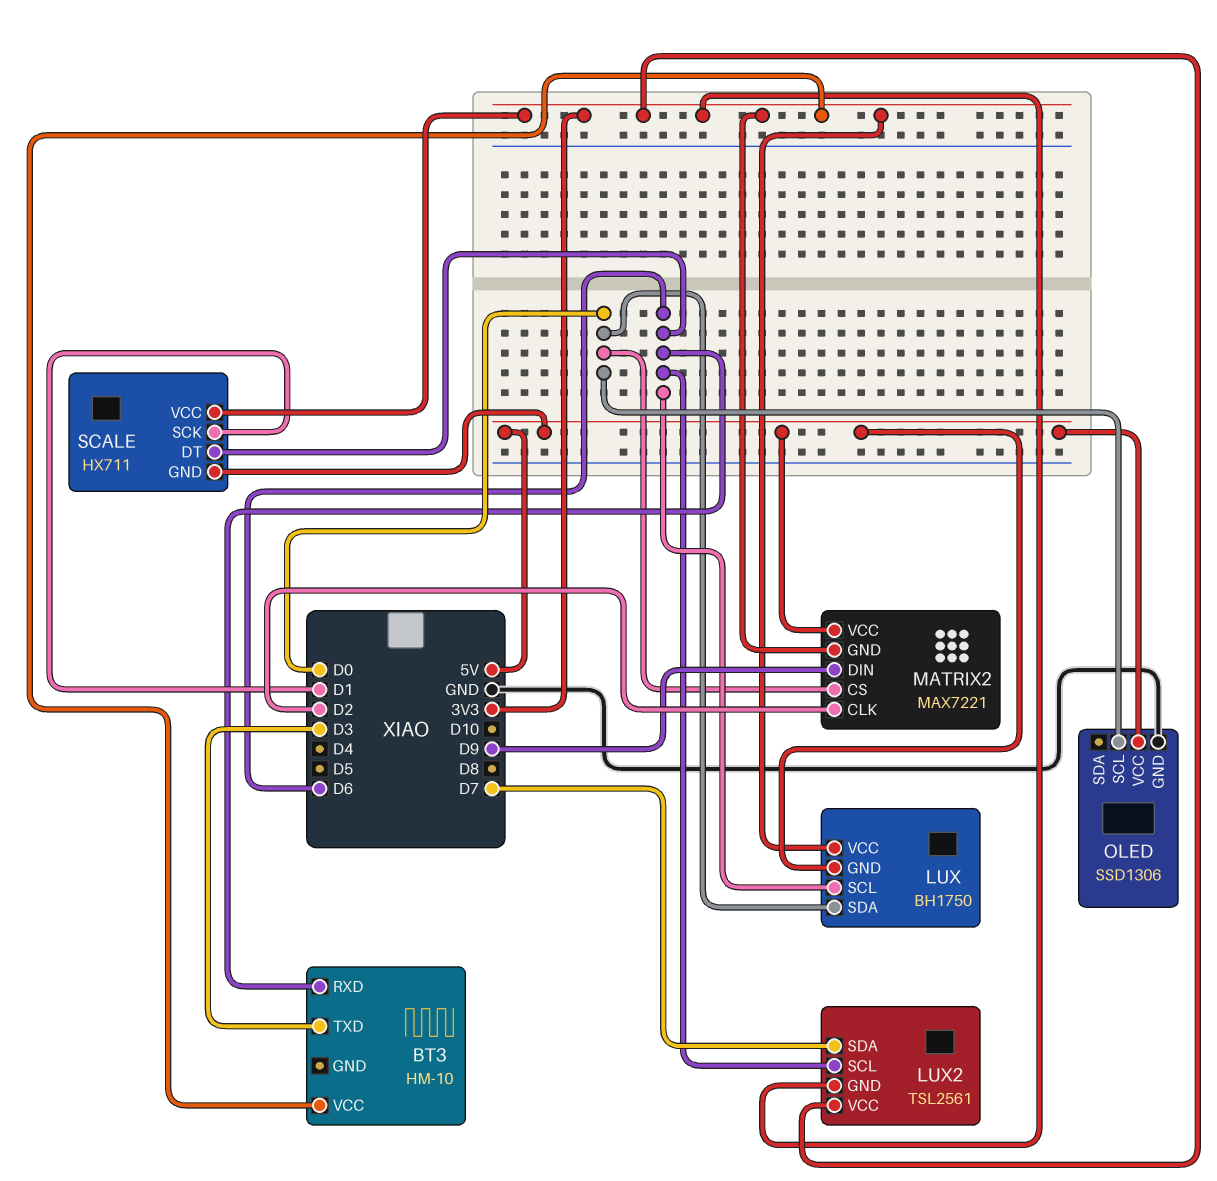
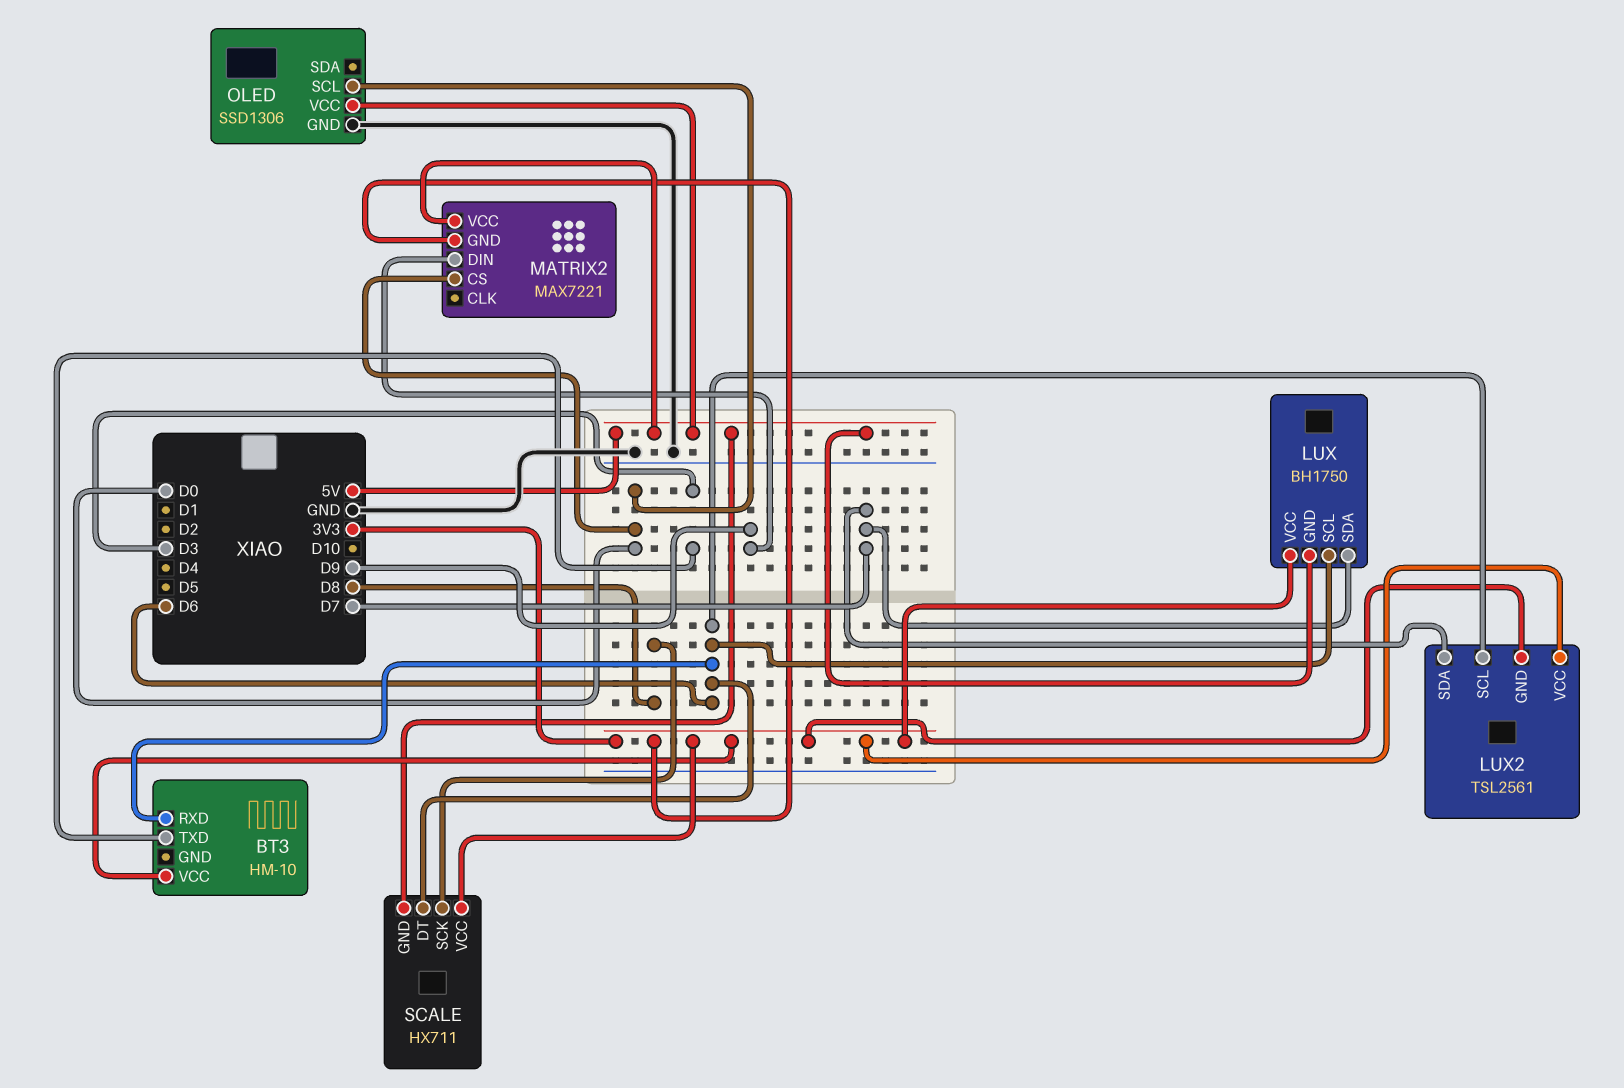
LUX pin SDA: D0 -> D7
MATRIX2 pin CLK: D2 -> none
SCALE pin SCK: D1 -> D8

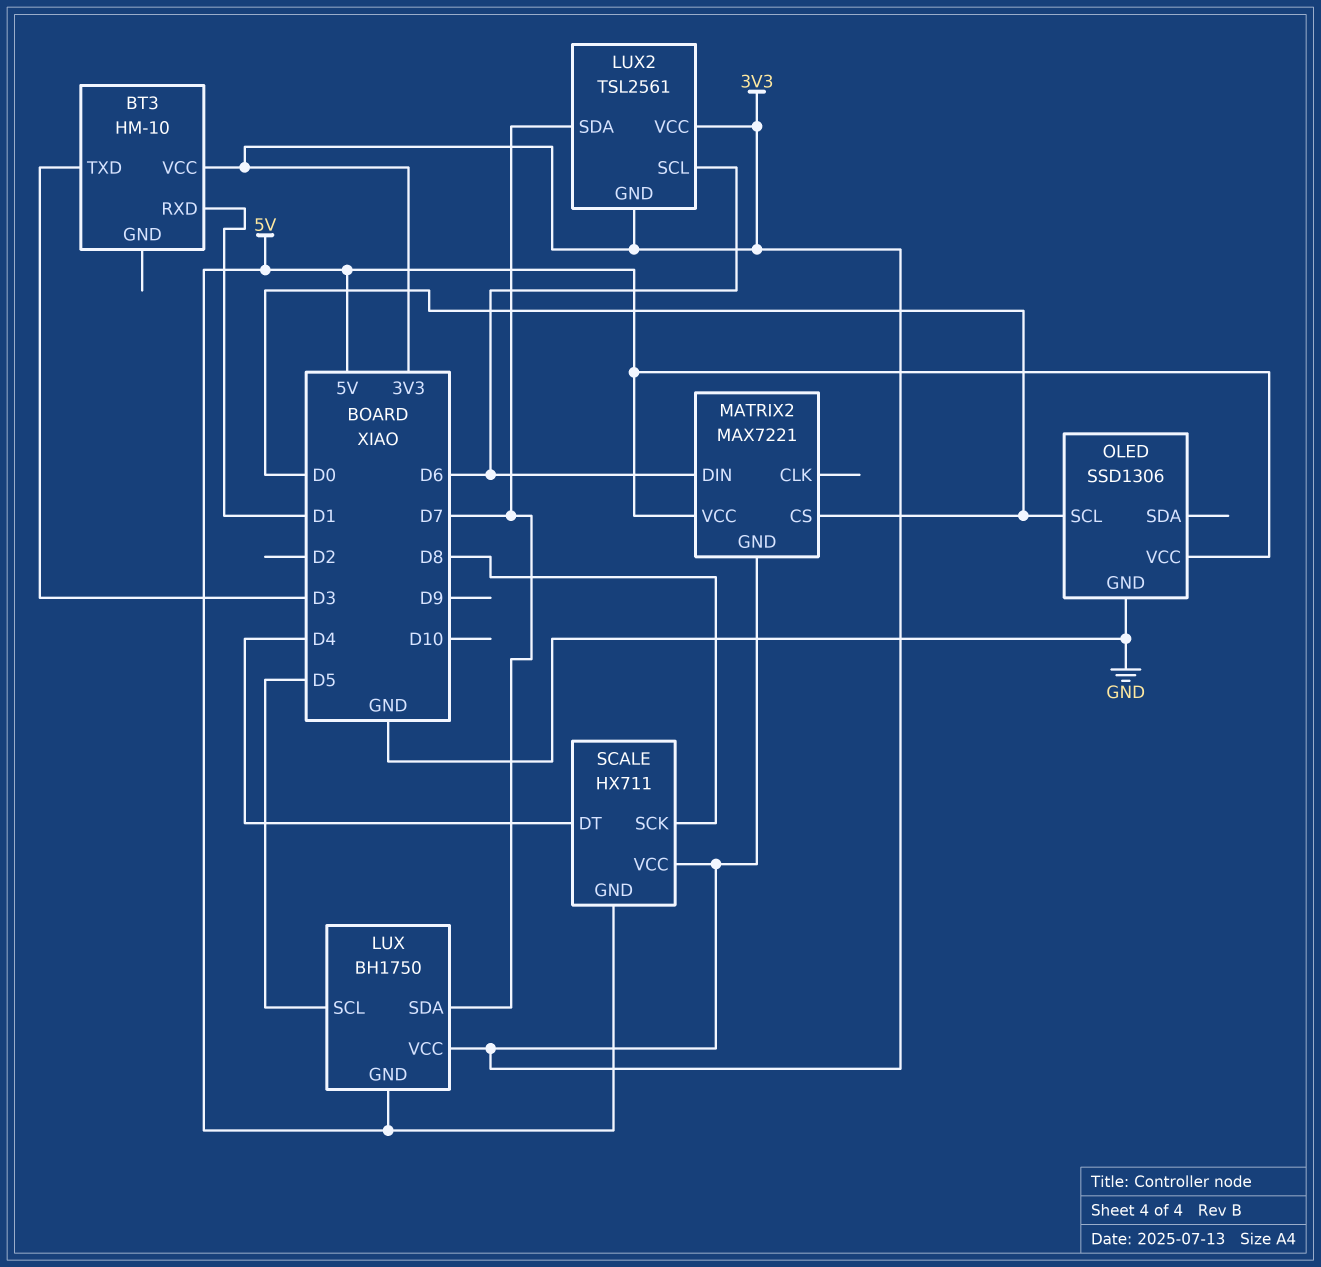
BT3 pin RXD: D6 -> D1
LUX pin SCL: D6 -> D5
MATRIX2 pin DIN: D9 -> D6
SCALE pin DT: D6 -> D4

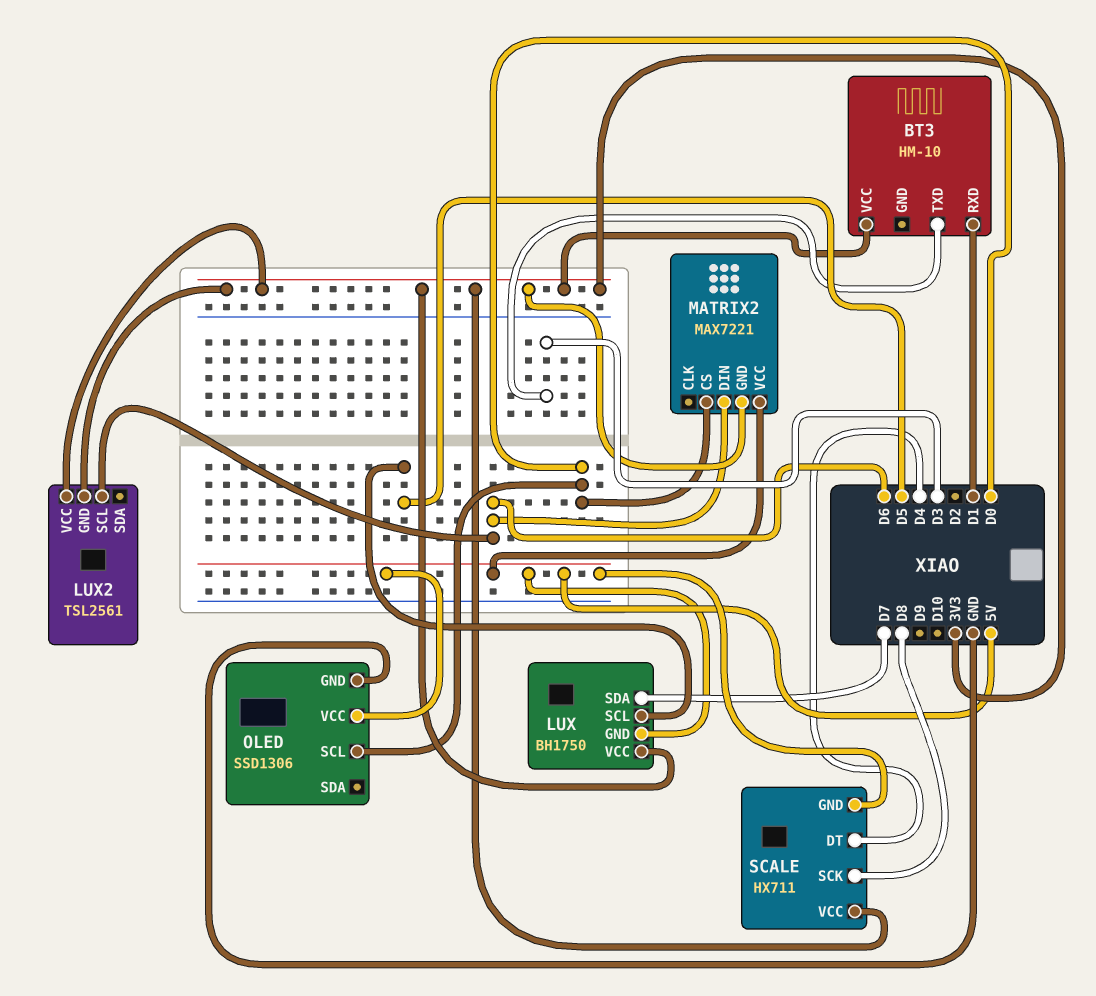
LUX2 pin SDA: D7 -> none

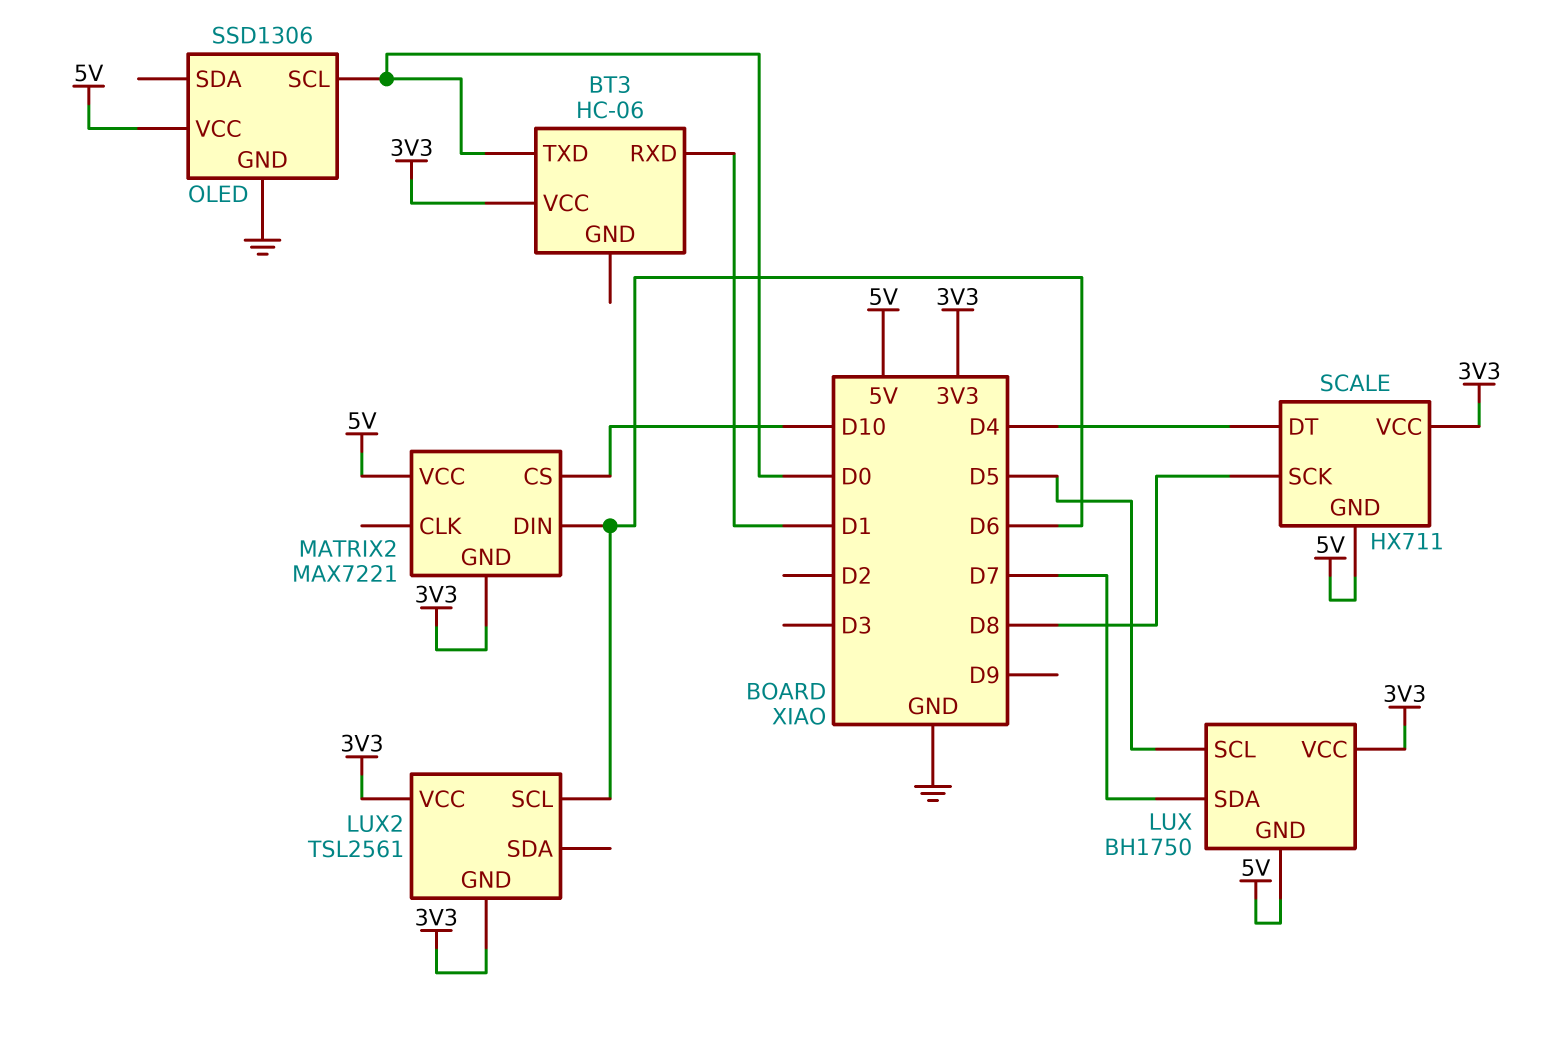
BT3: HM-10 -> HC-06
BT3 pin TXD: D3 -> D0
MATRIX2 pin CS: D0 -> D10

